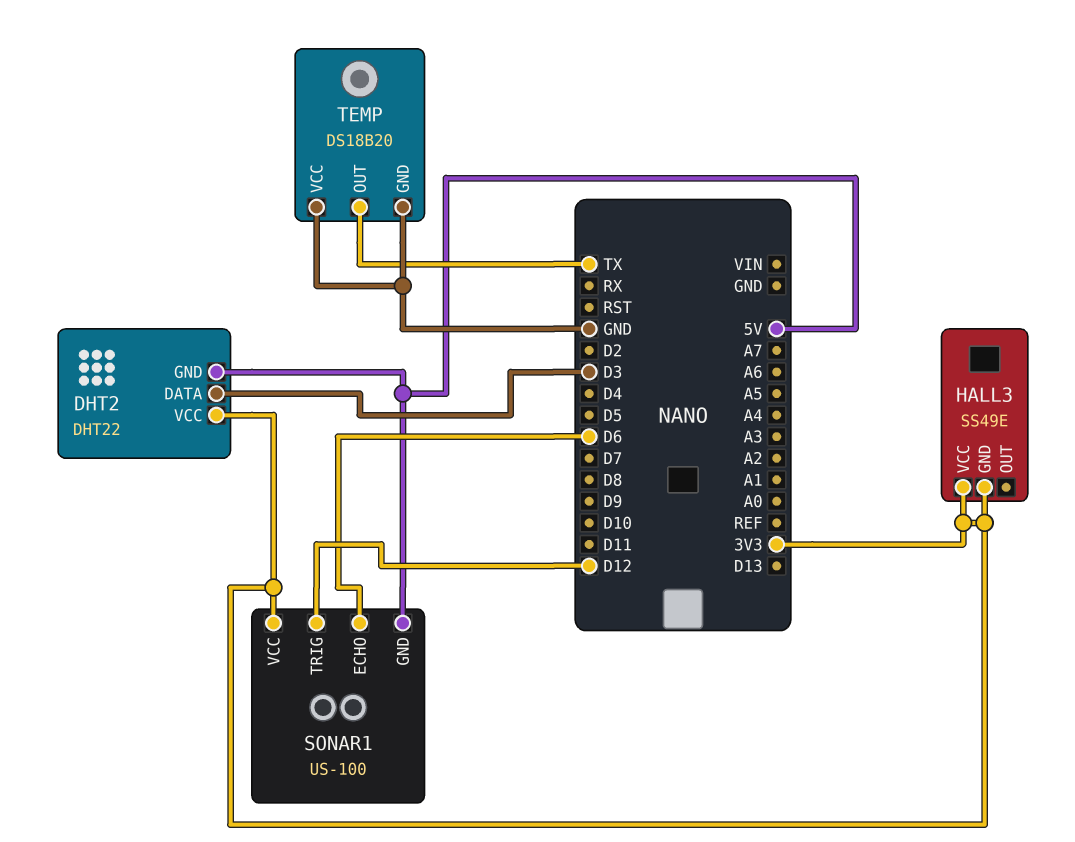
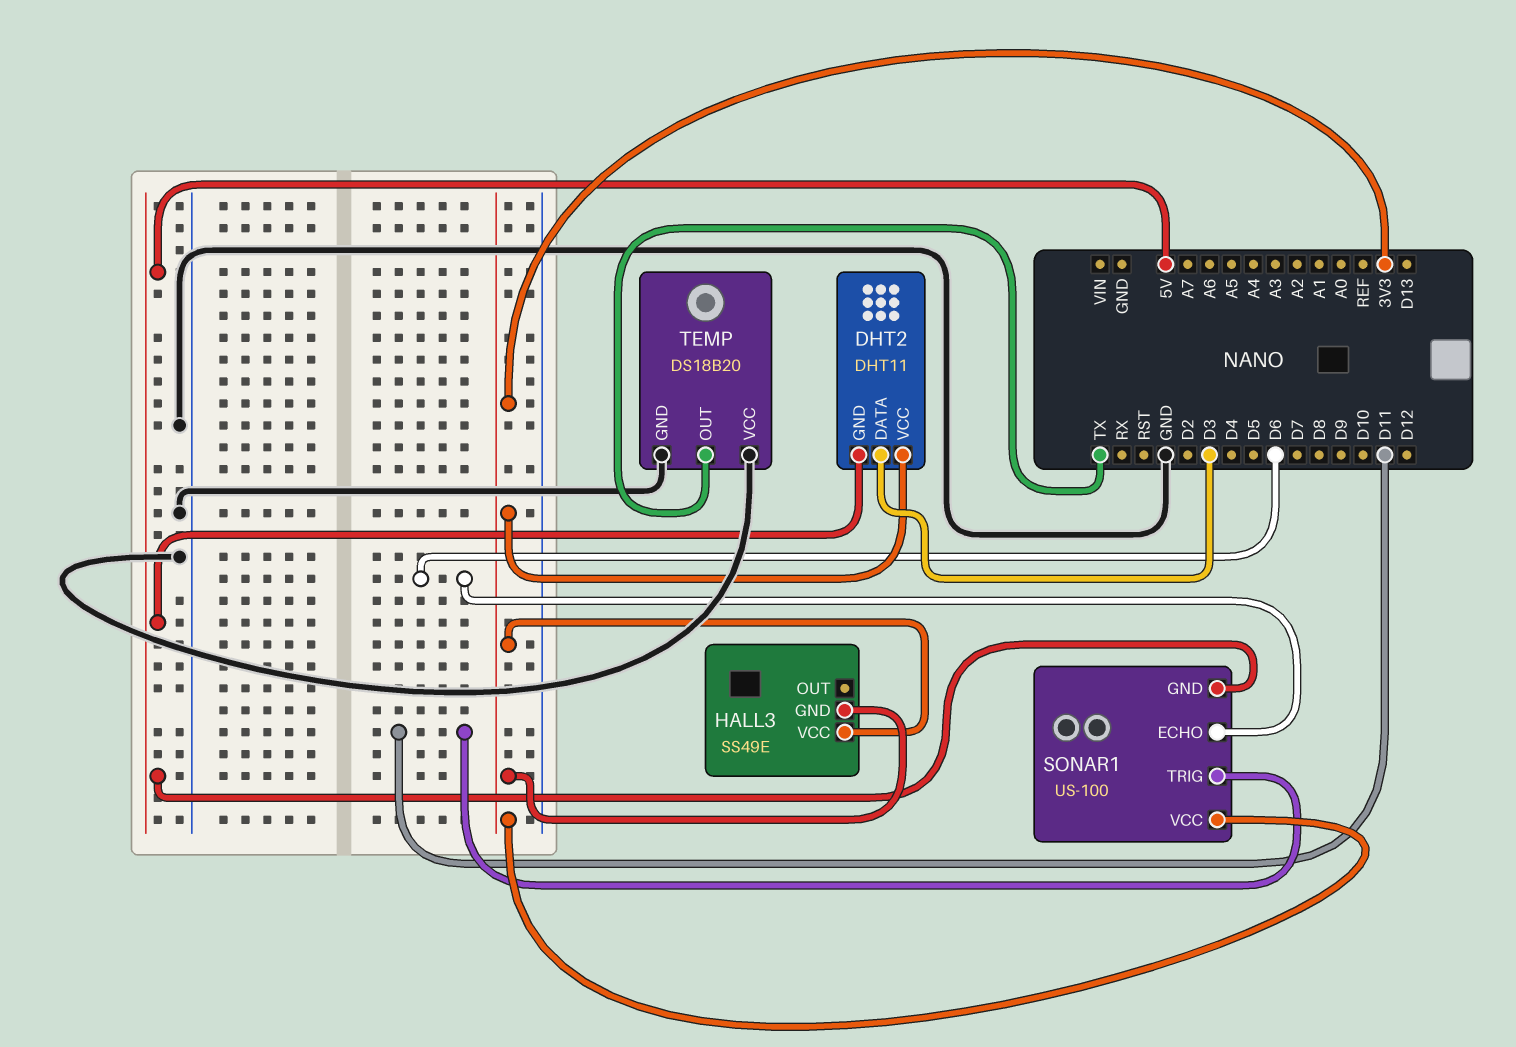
DHT2: DHT22 -> DHT11
SONAR1 pin TRIG: D12 -> D11

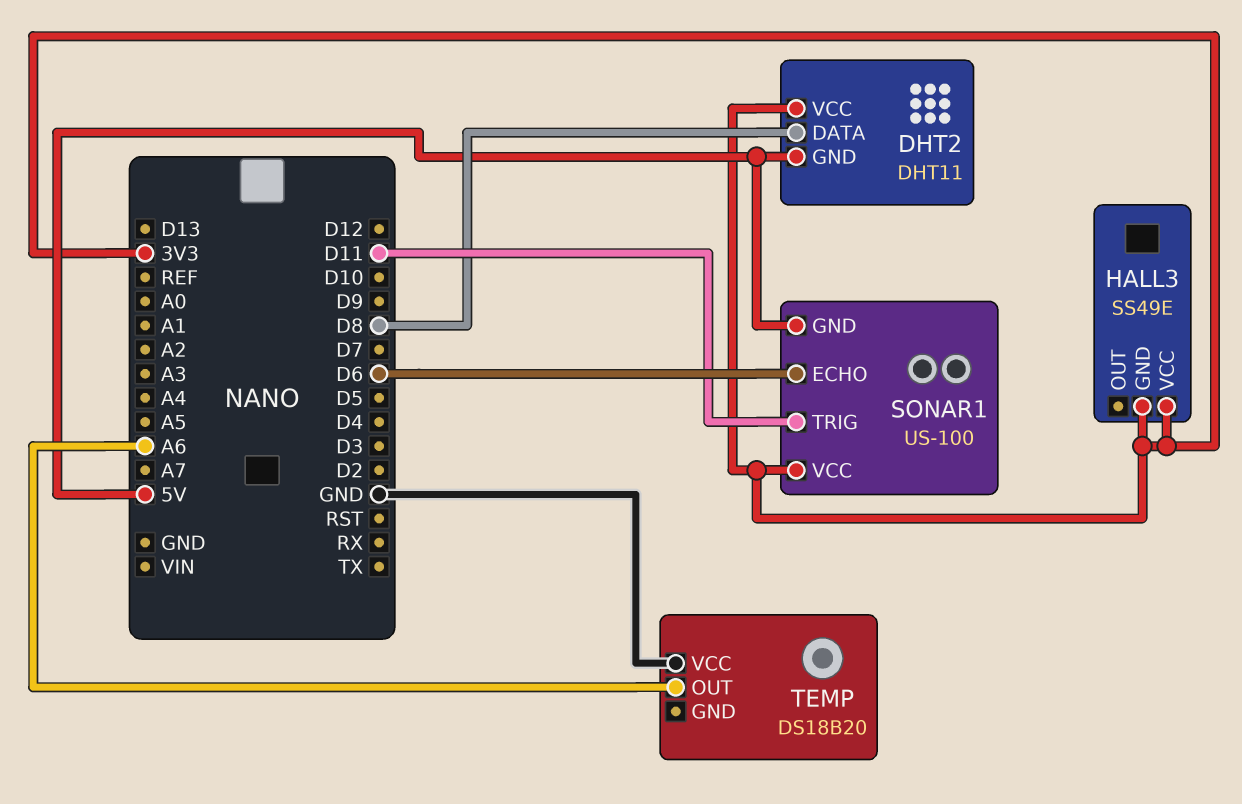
DHT2 pin DATA: D3 -> D8
TEMP pin GND: GND -> none
TEMP pin OUT: TX -> A6

